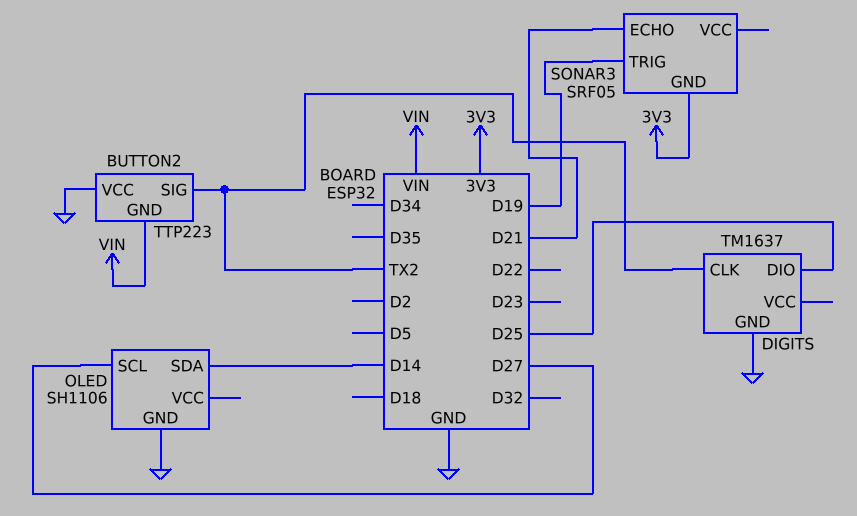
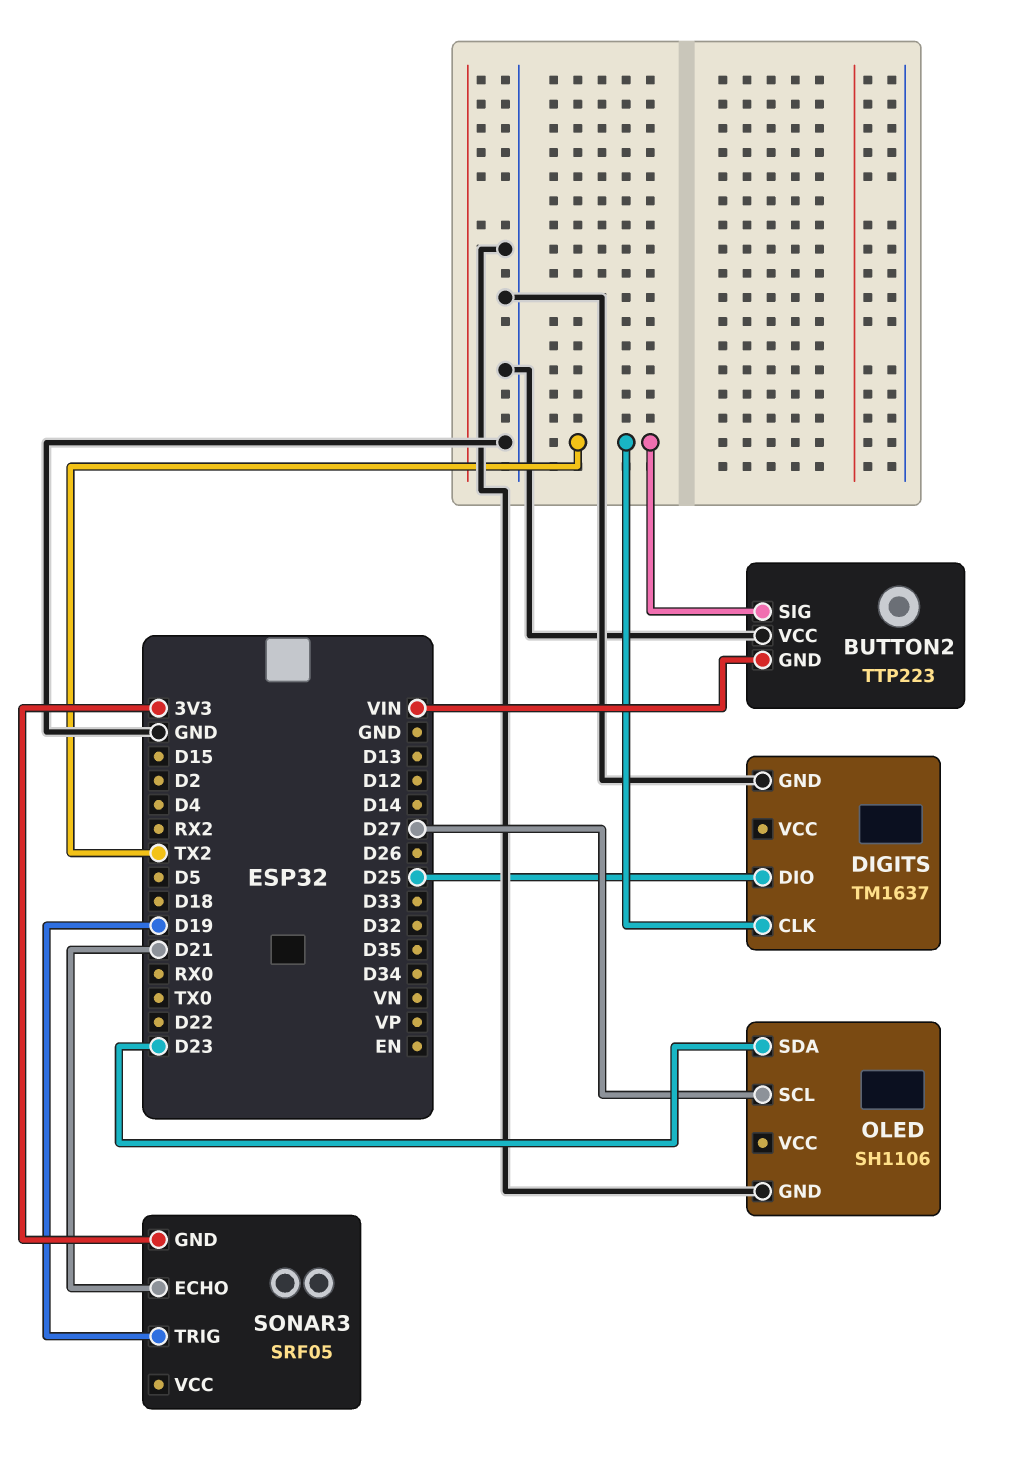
OLED pin SDA: D14 -> D23

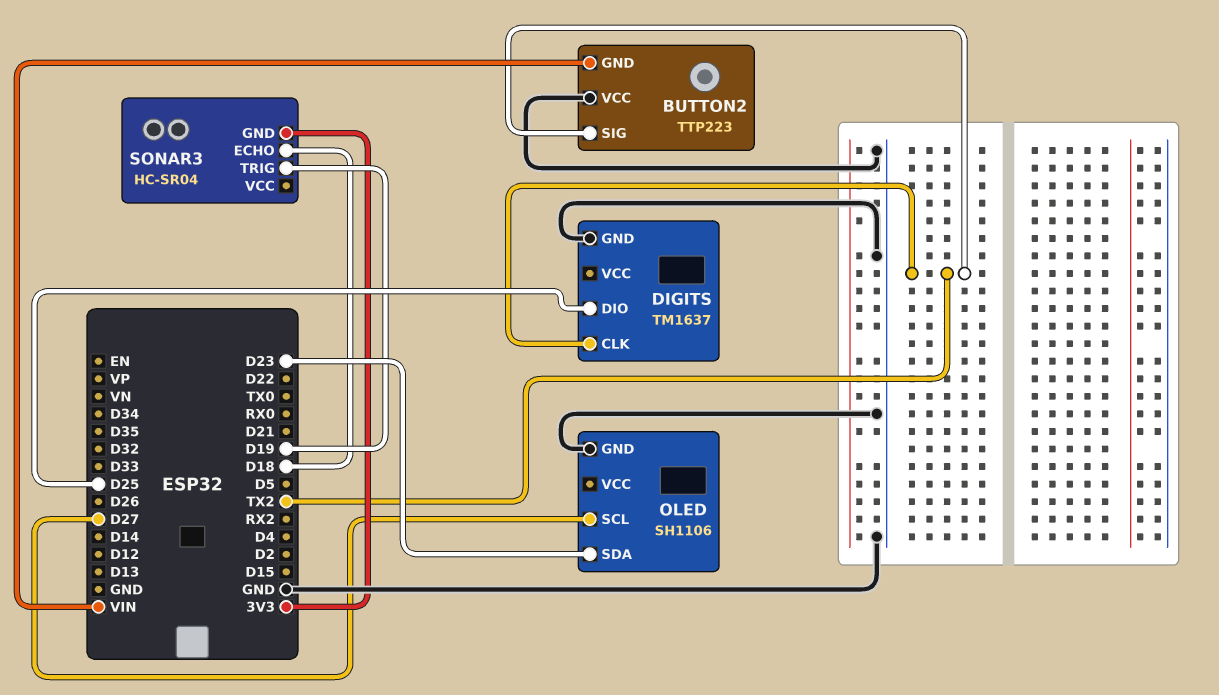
SONAR3: SRF05 -> HC-SR04
SONAR3 pin ECHO: D21 -> D18

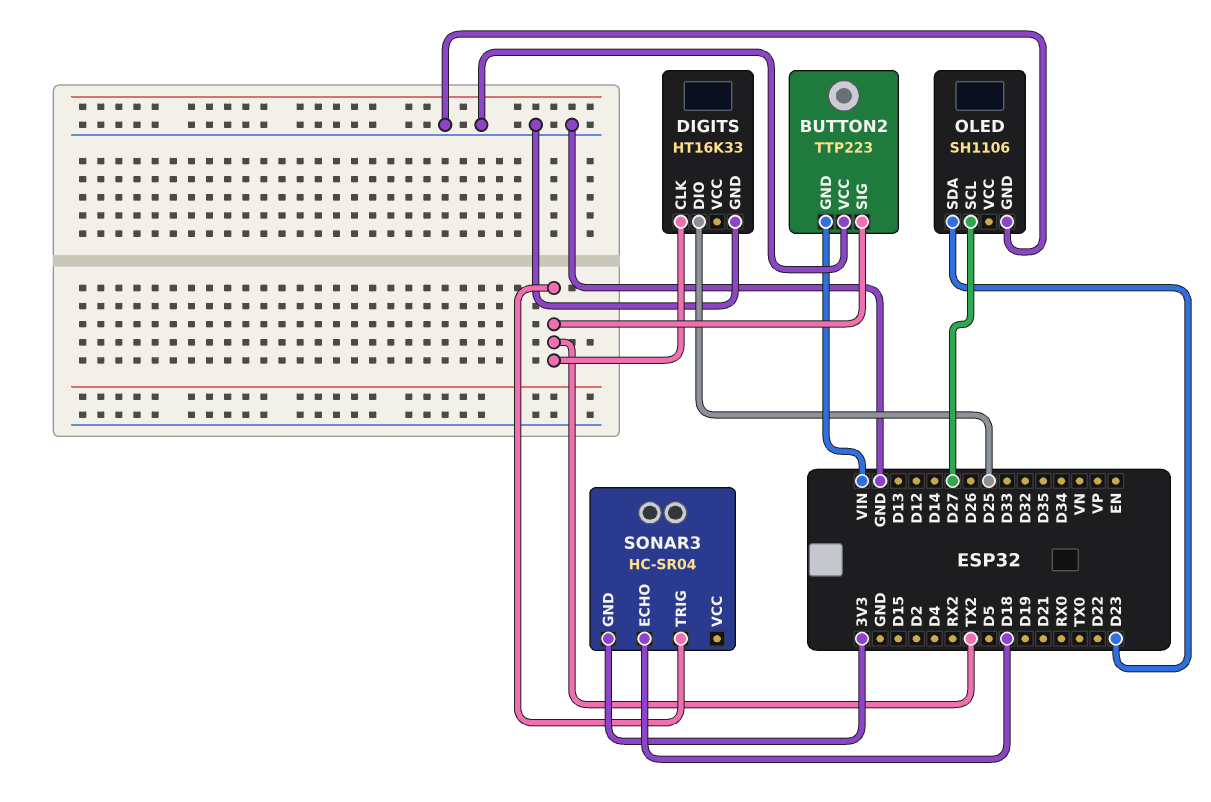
DIGITS: TM1637 -> HT16K33
SONAR3 pin TRIG: D19 -> TX2

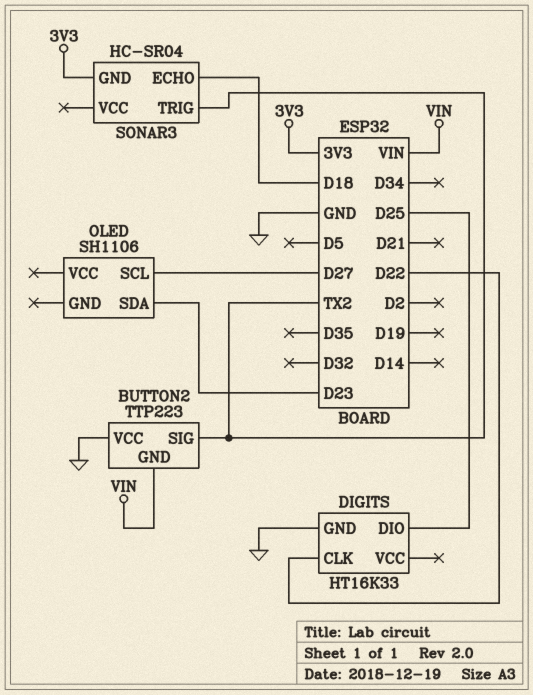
DIGITS pin CLK: TX2 -> D22
OLED pin GND: GND -> none

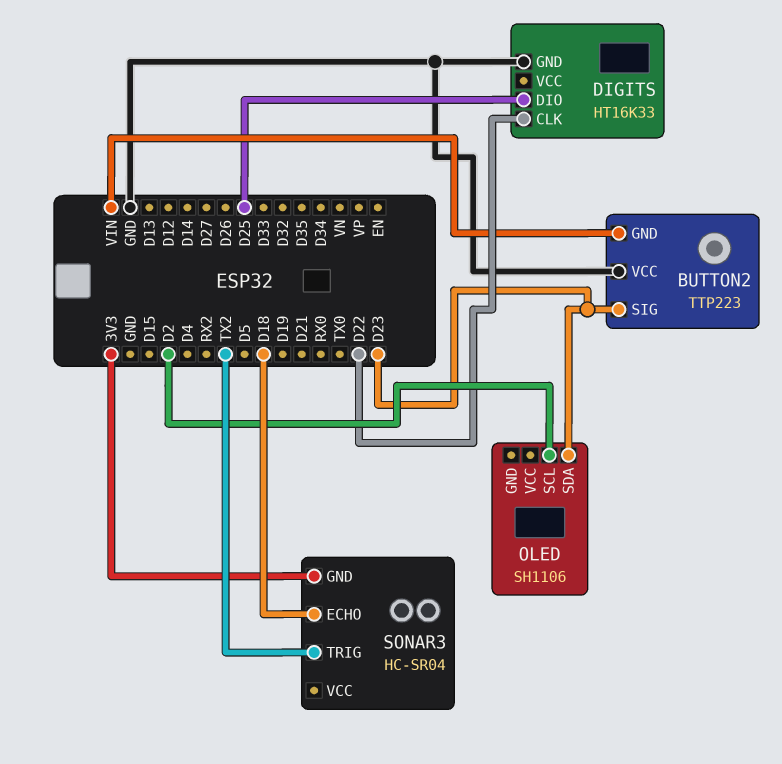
BUTTON2 pin SIG: TX2 -> D23
OLED pin SCL: D27 -> D2

